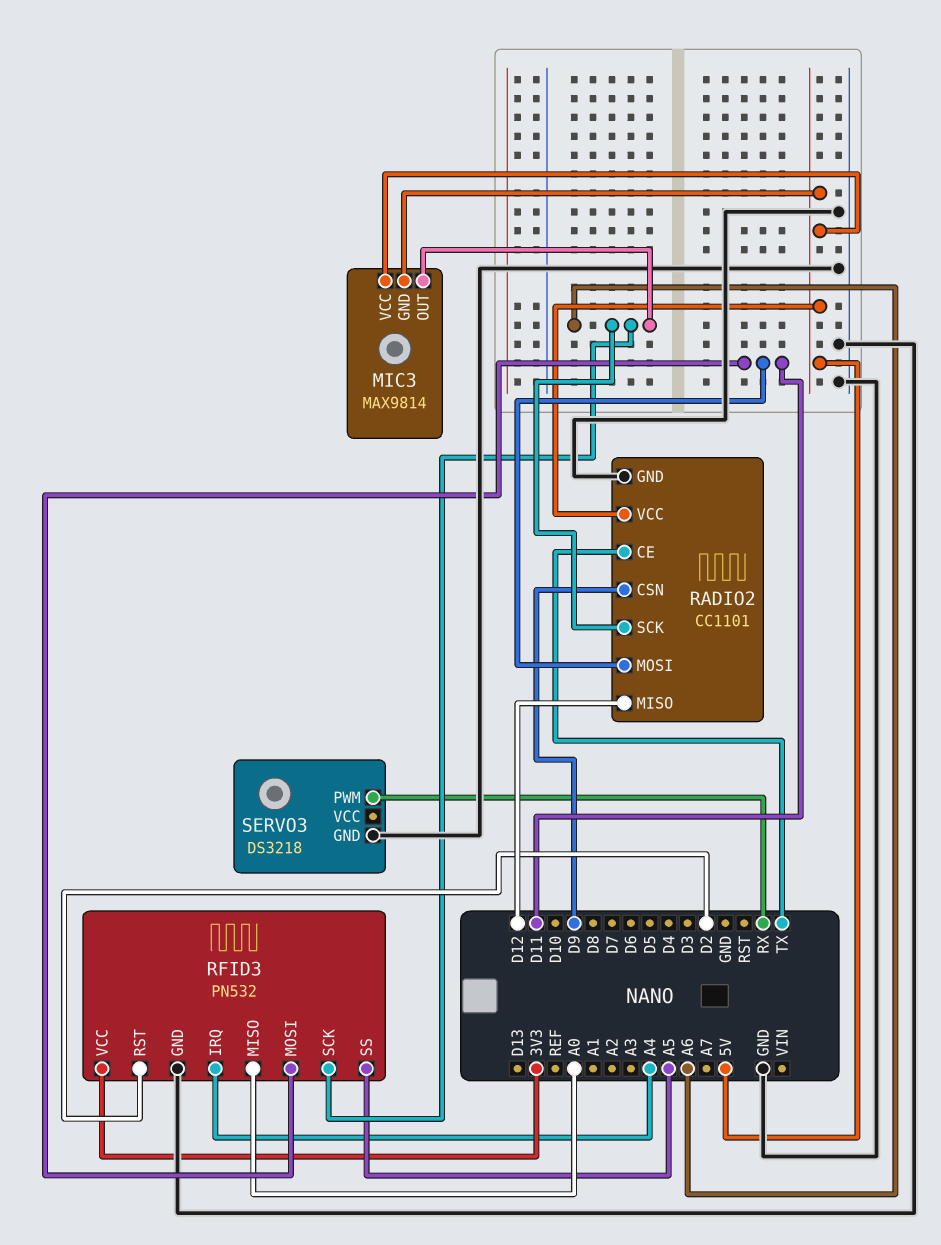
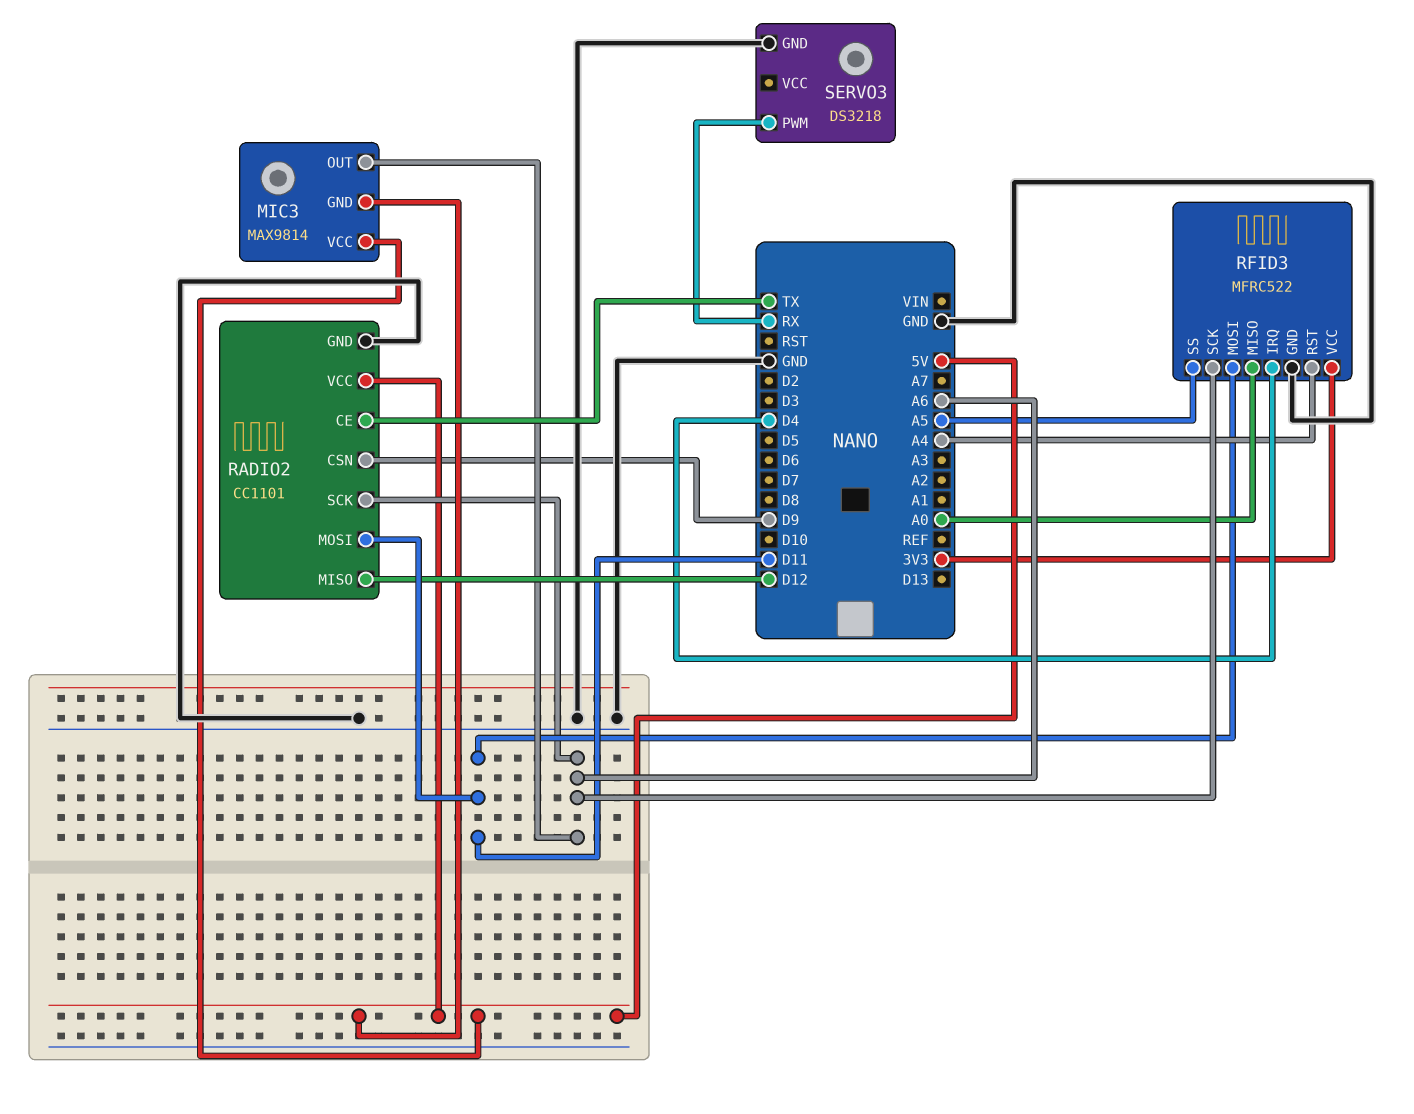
RFID3: PN532 -> MFRC522
RFID3 pin IRQ: A4 -> D4
RFID3 pin RST: D2 -> A4

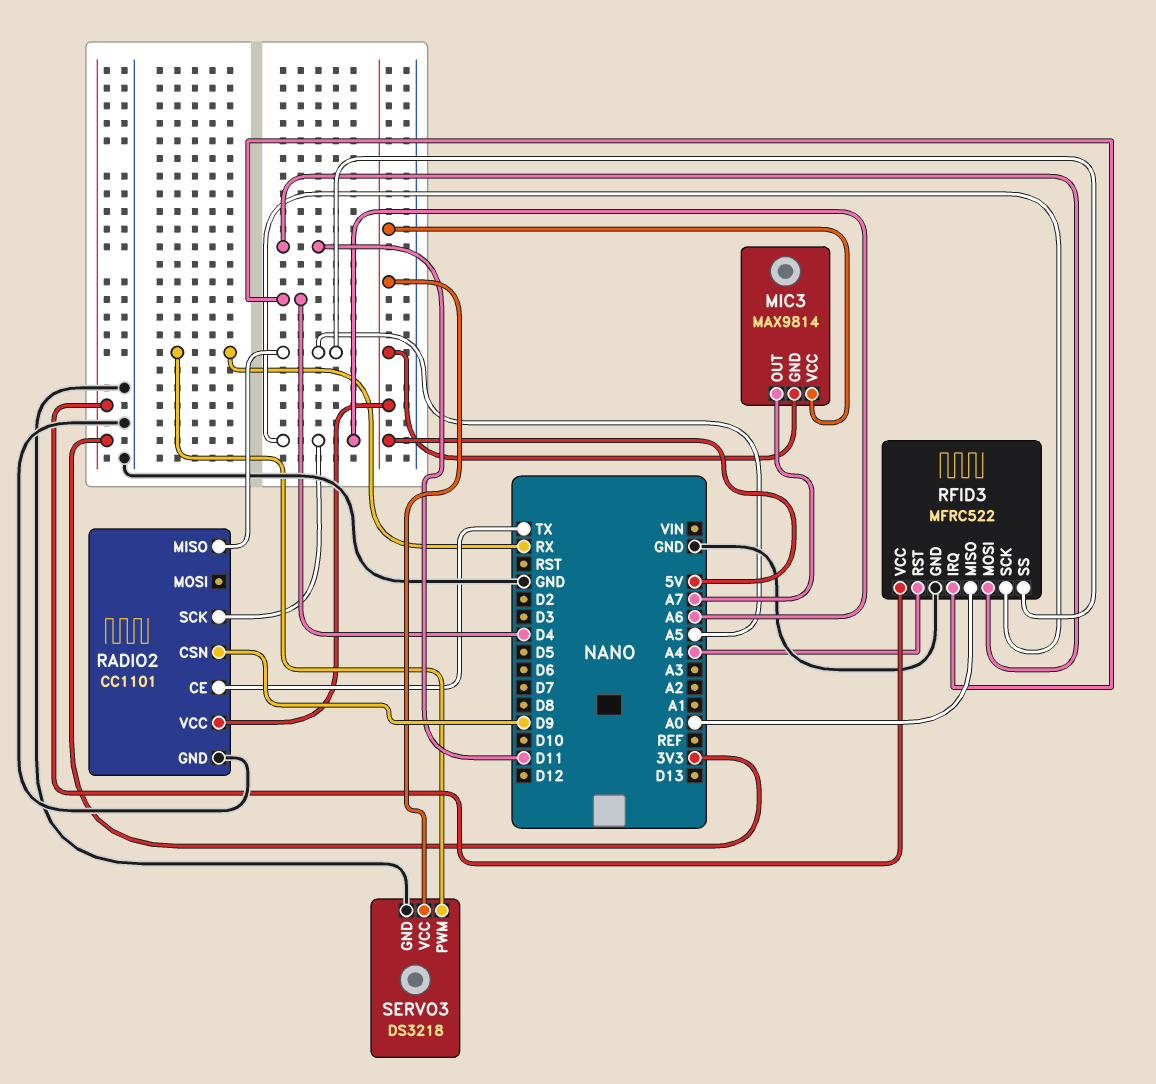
MIC3 pin OUT: A6 -> A7
RADIO2 pin MISO: D12 -> A5
RADIO2 pin MOSI: D11 -> none
SERVO3 pin VCC: none -> 5V

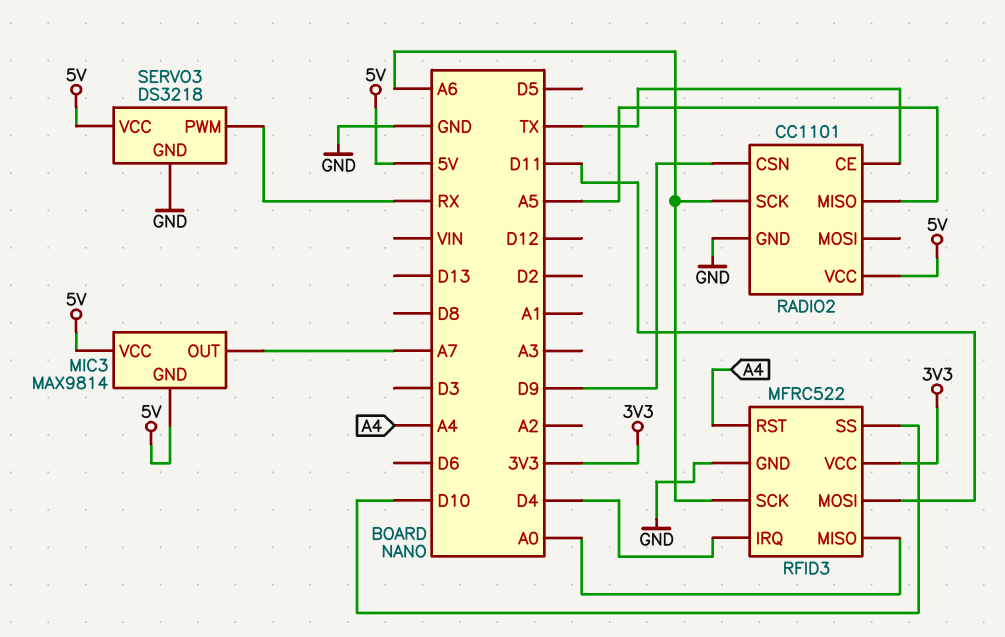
RFID3 pin SS: A5 -> D10

